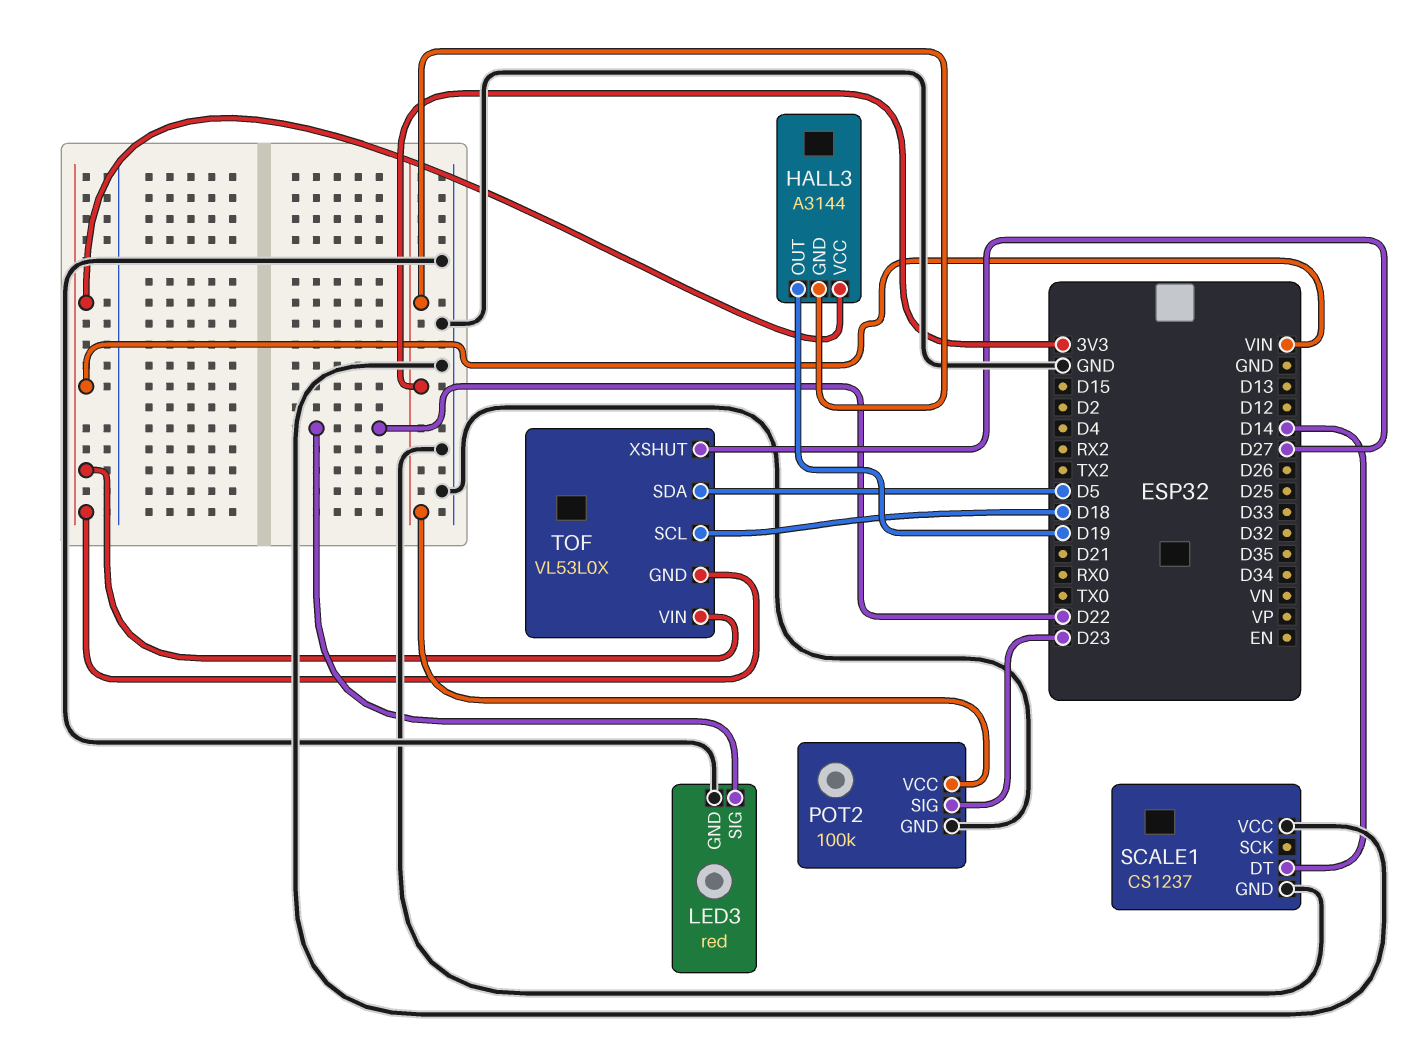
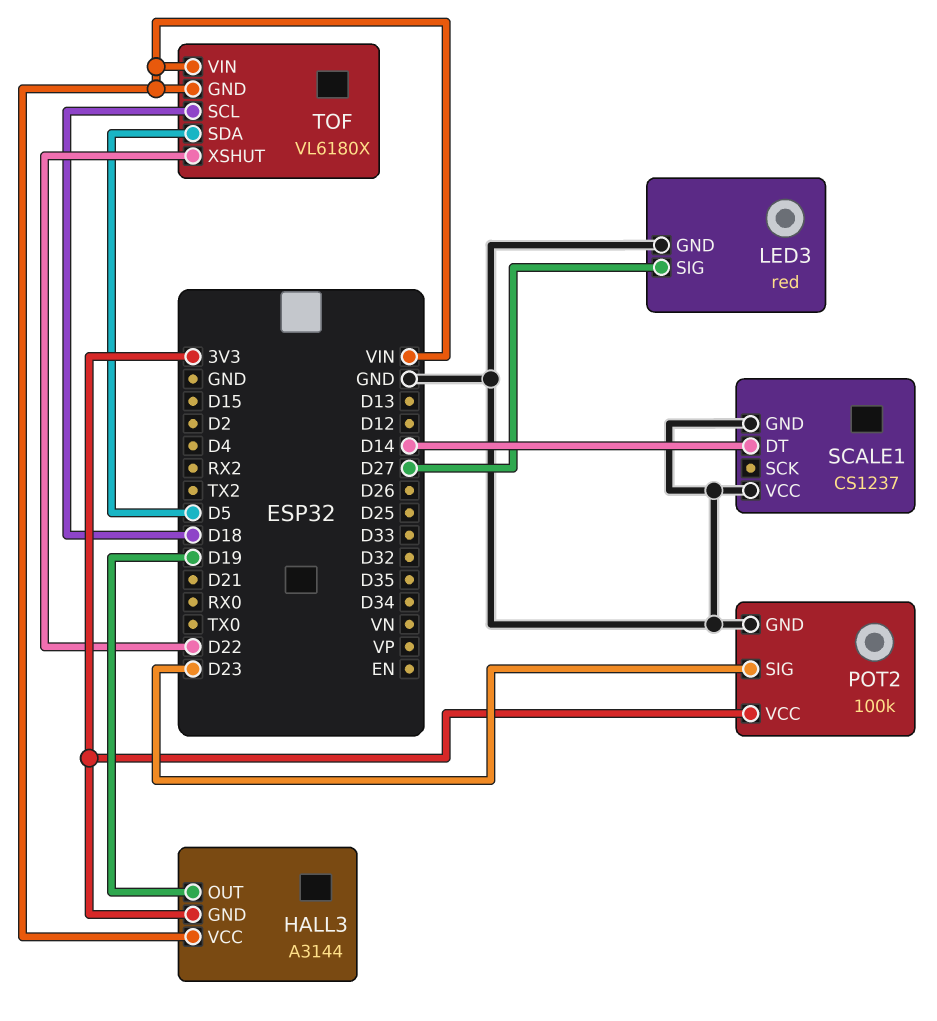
LED3 pin SIG: D22 -> D27
TOF: VL53L0X -> VL6180X
TOF pin XSHUT: D27 -> D22

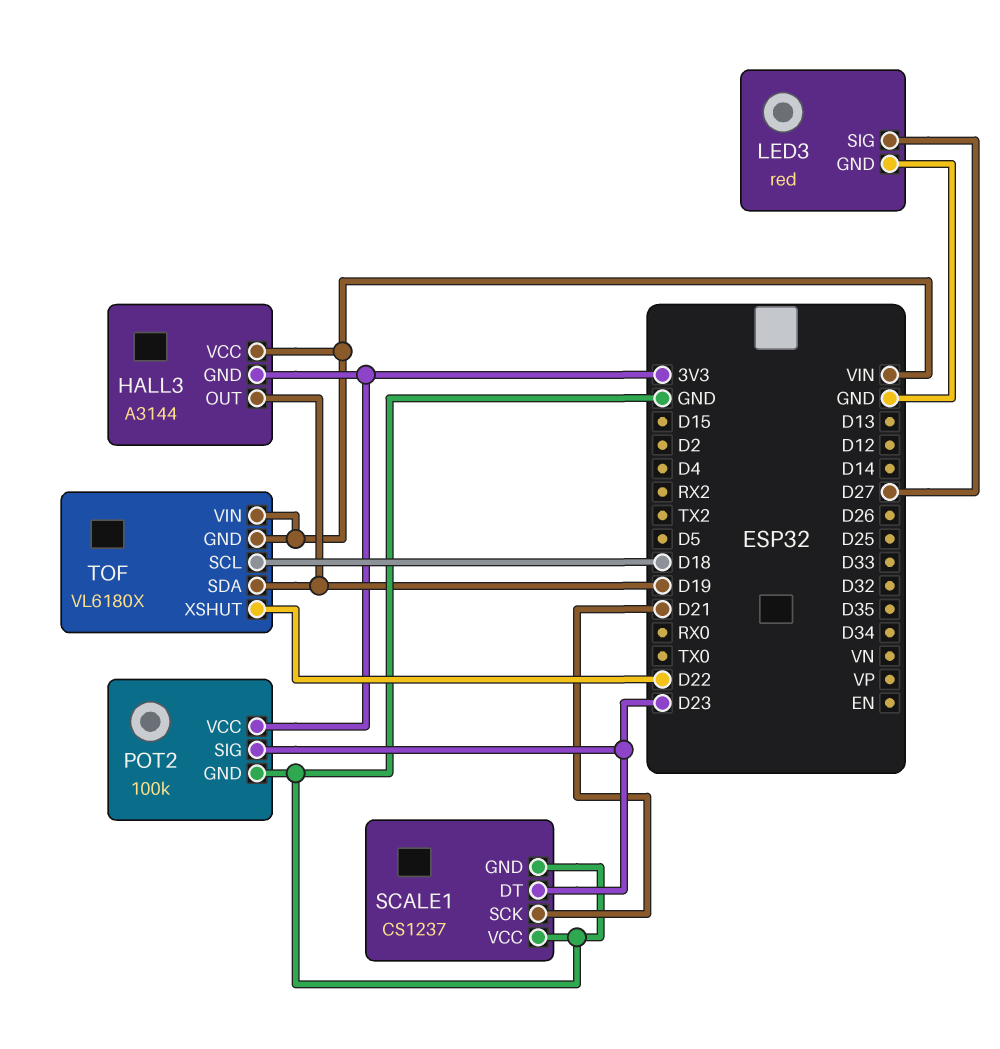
SCALE1 pin DT: D14 -> D23
SCALE1 pin SCK: none -> D21
TOF pin SDA: D5 -> D19

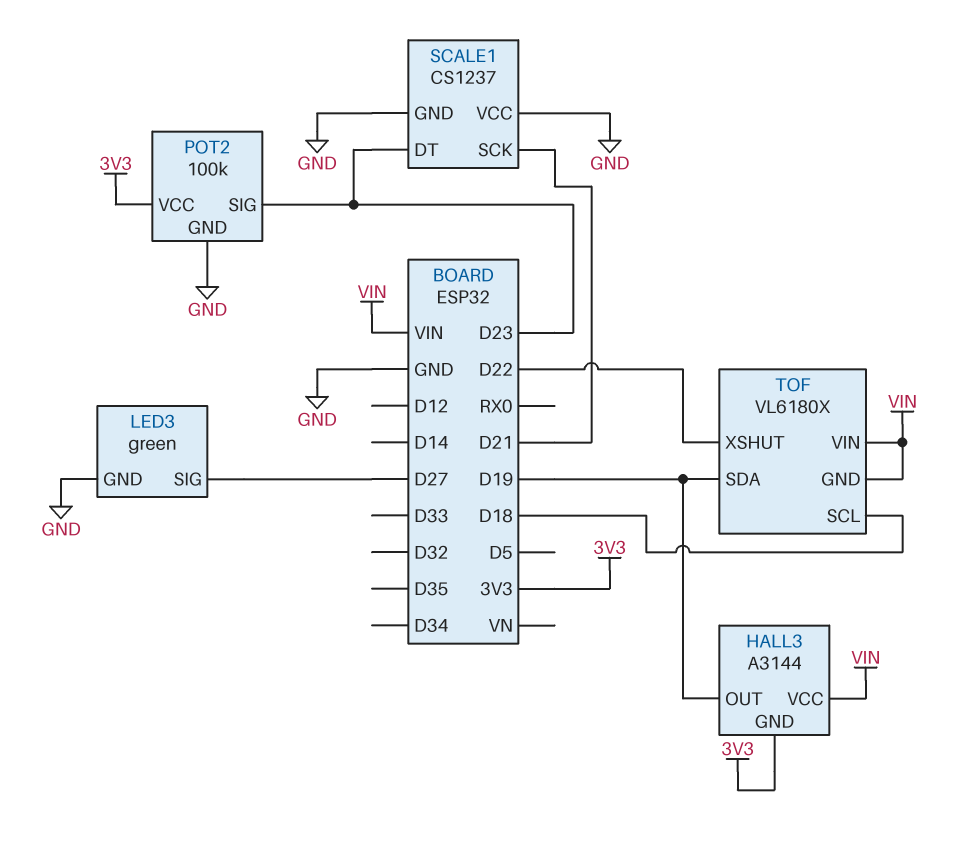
LED3: red -> green

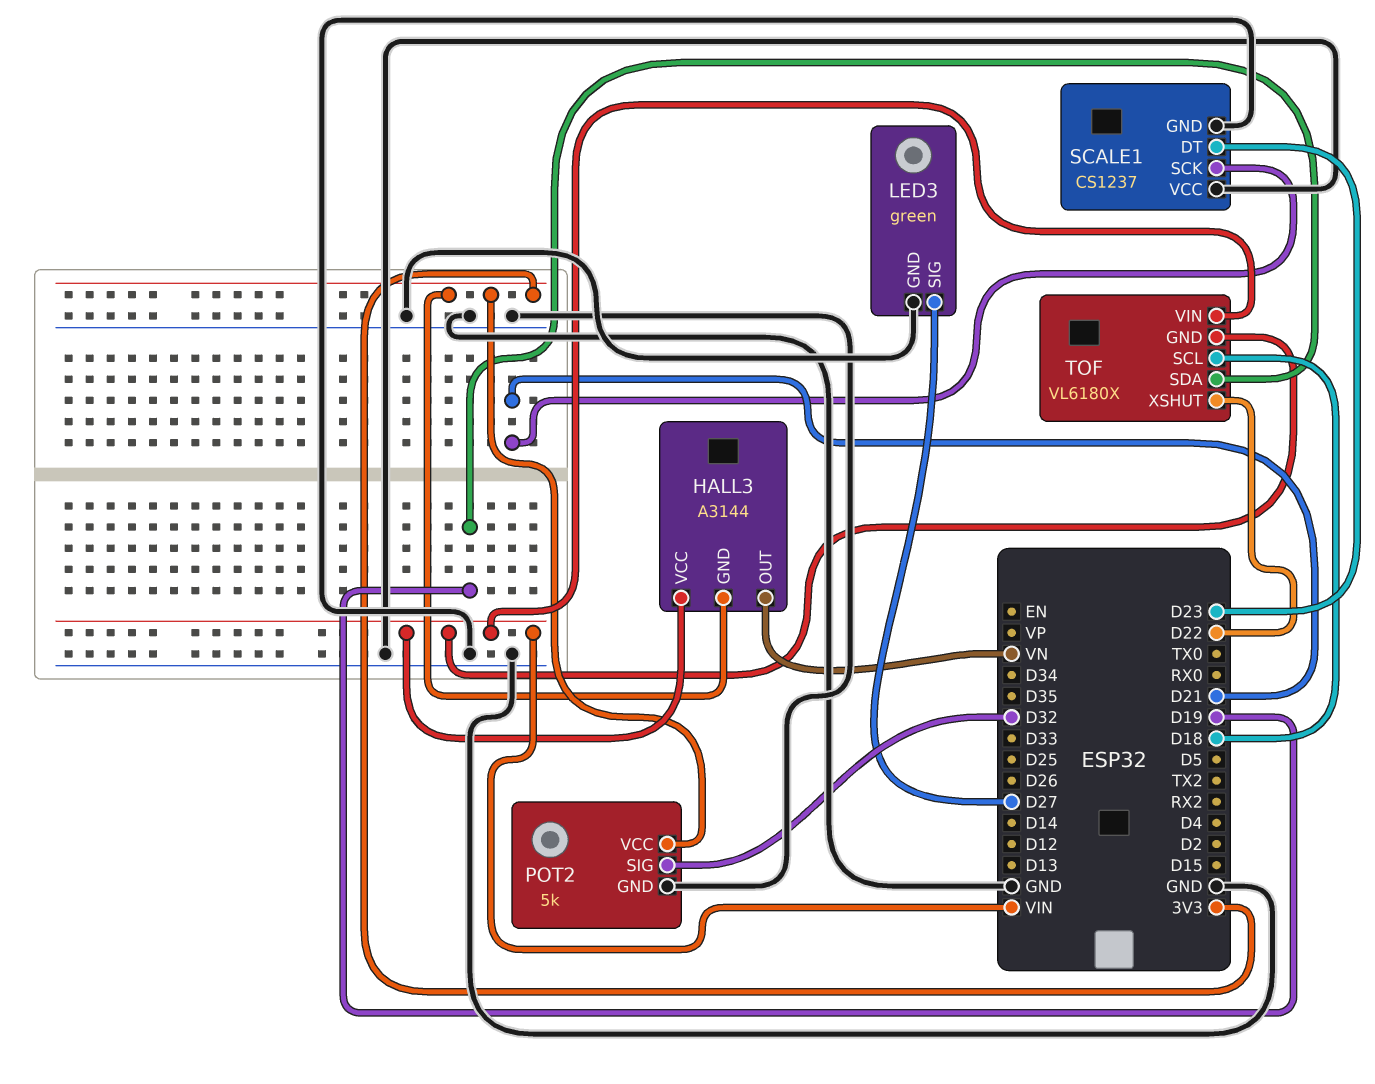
HALL3 pin OUT: D19 -> VN
POT2: 100k -> 5k
POT2 pin SIG: D23 -> D32

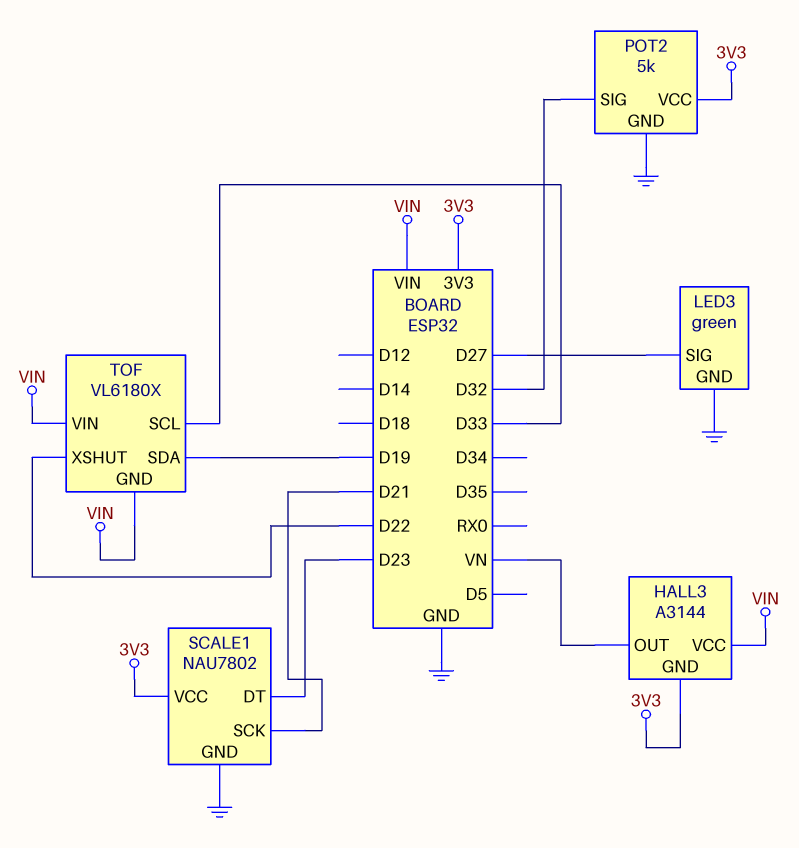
SCALE1: CS1237 -> NAU7802
SCALE1 pin VCC: GND -> 3V3
TOF pin SCL: D18 -> D33

